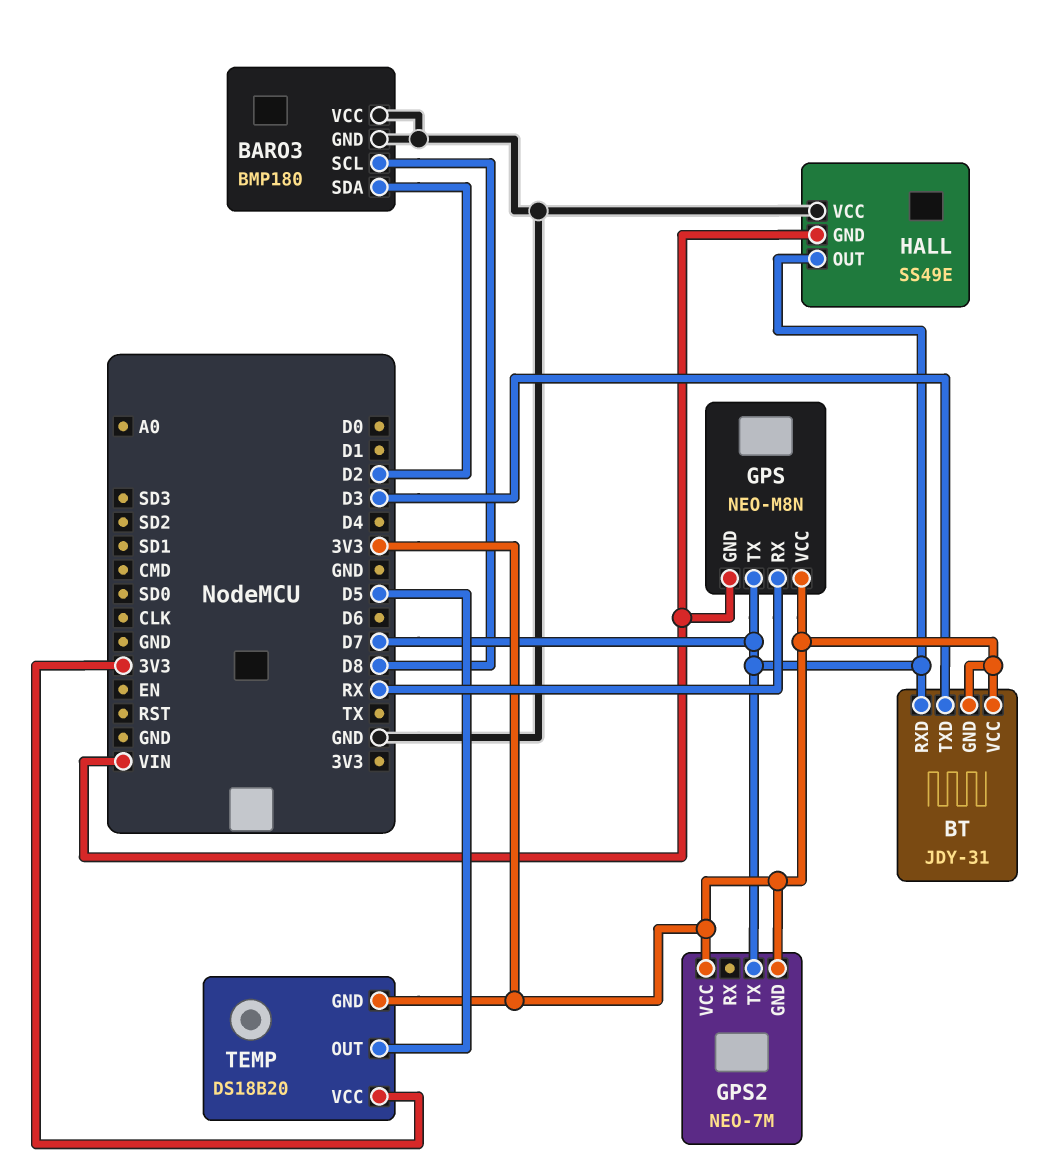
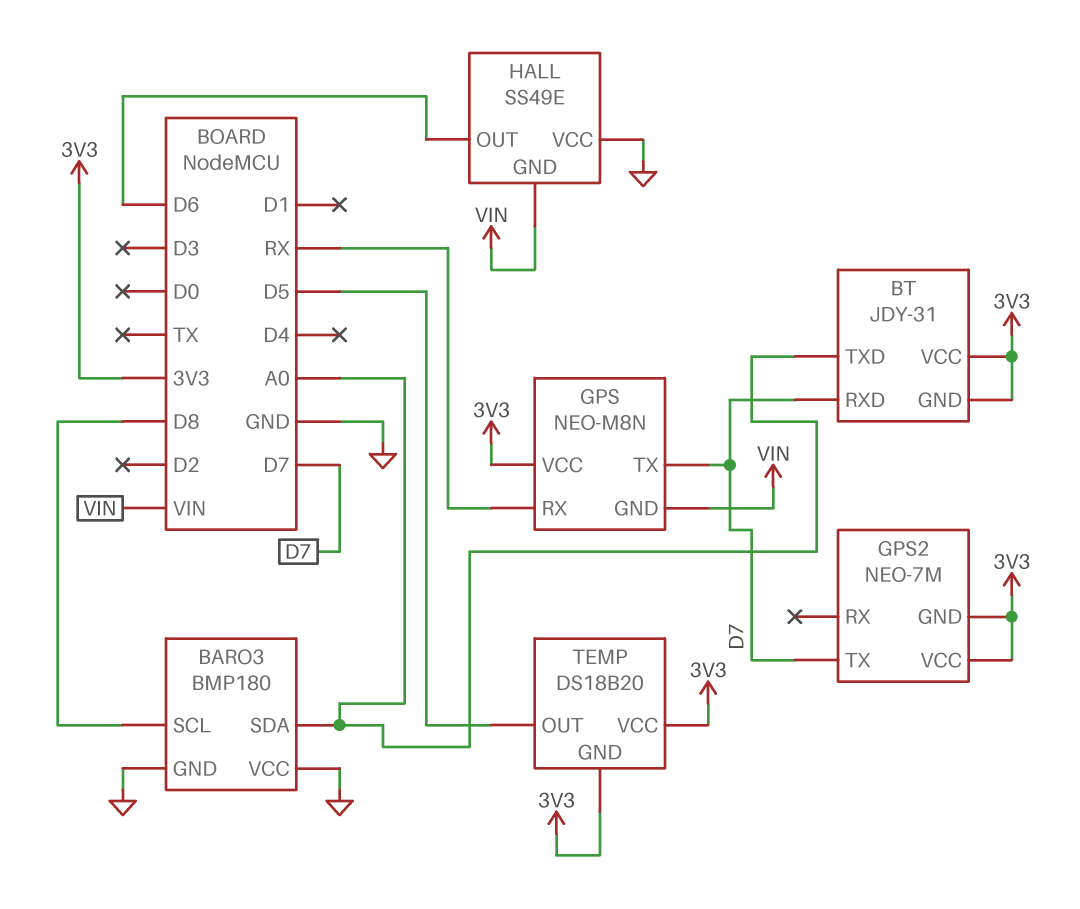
BARO3 pin SDA: D2 -> A0
BT pin TXD: D3 -> A0
HALL pin OUT: D7 -> D6

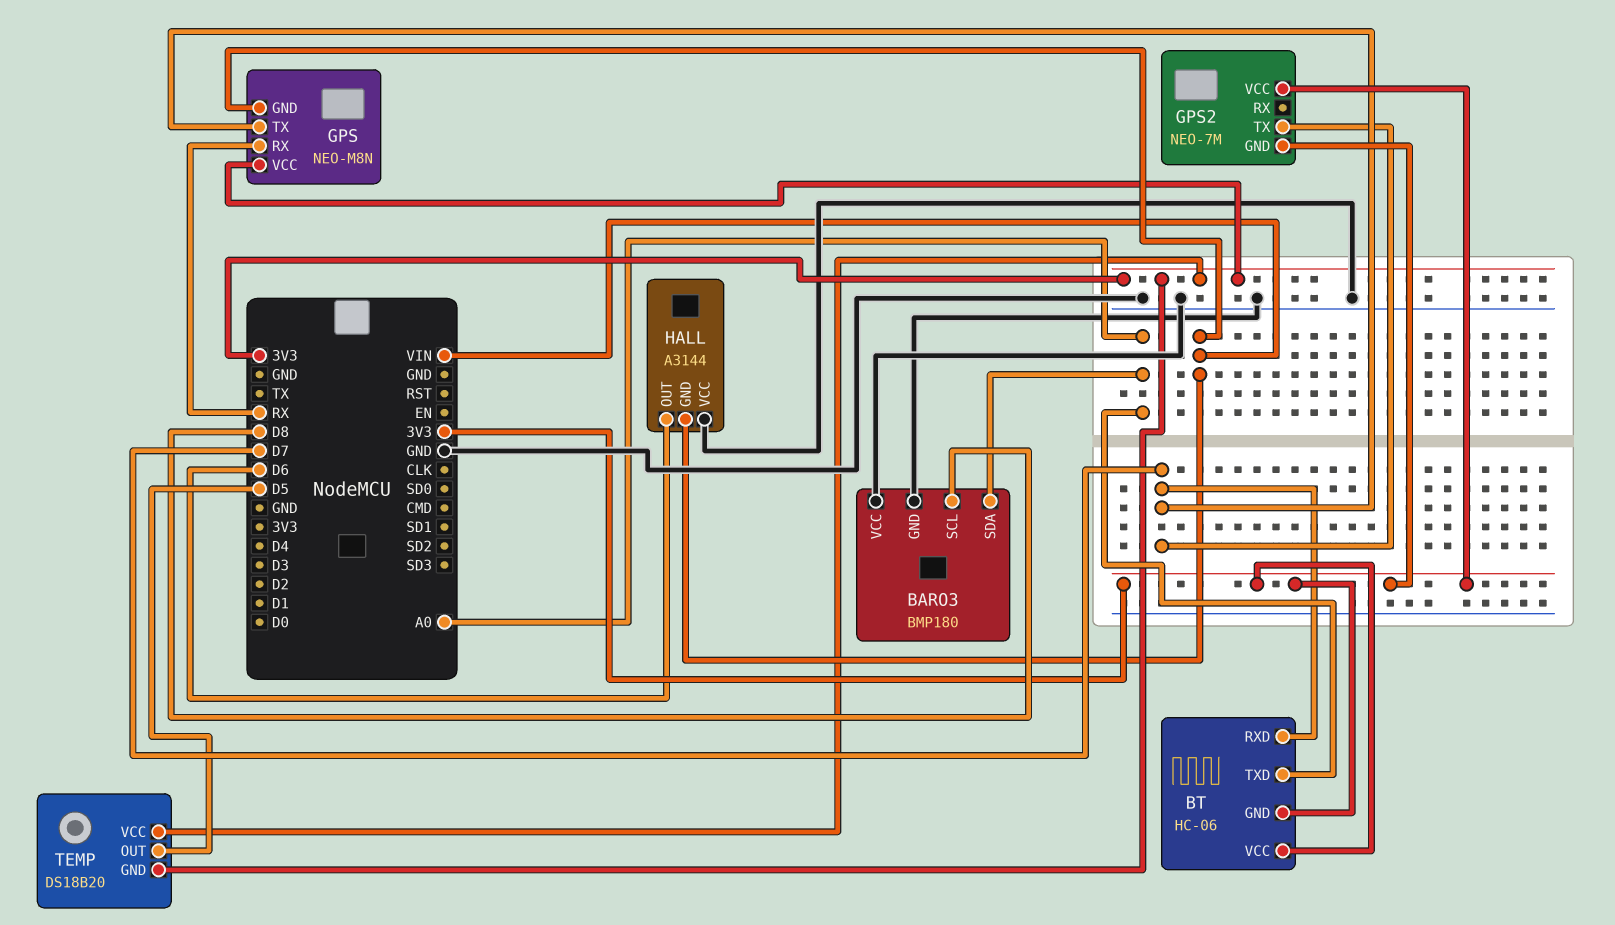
BT: JDY-31 -> HC-06
HALL: SS49E -> A3144

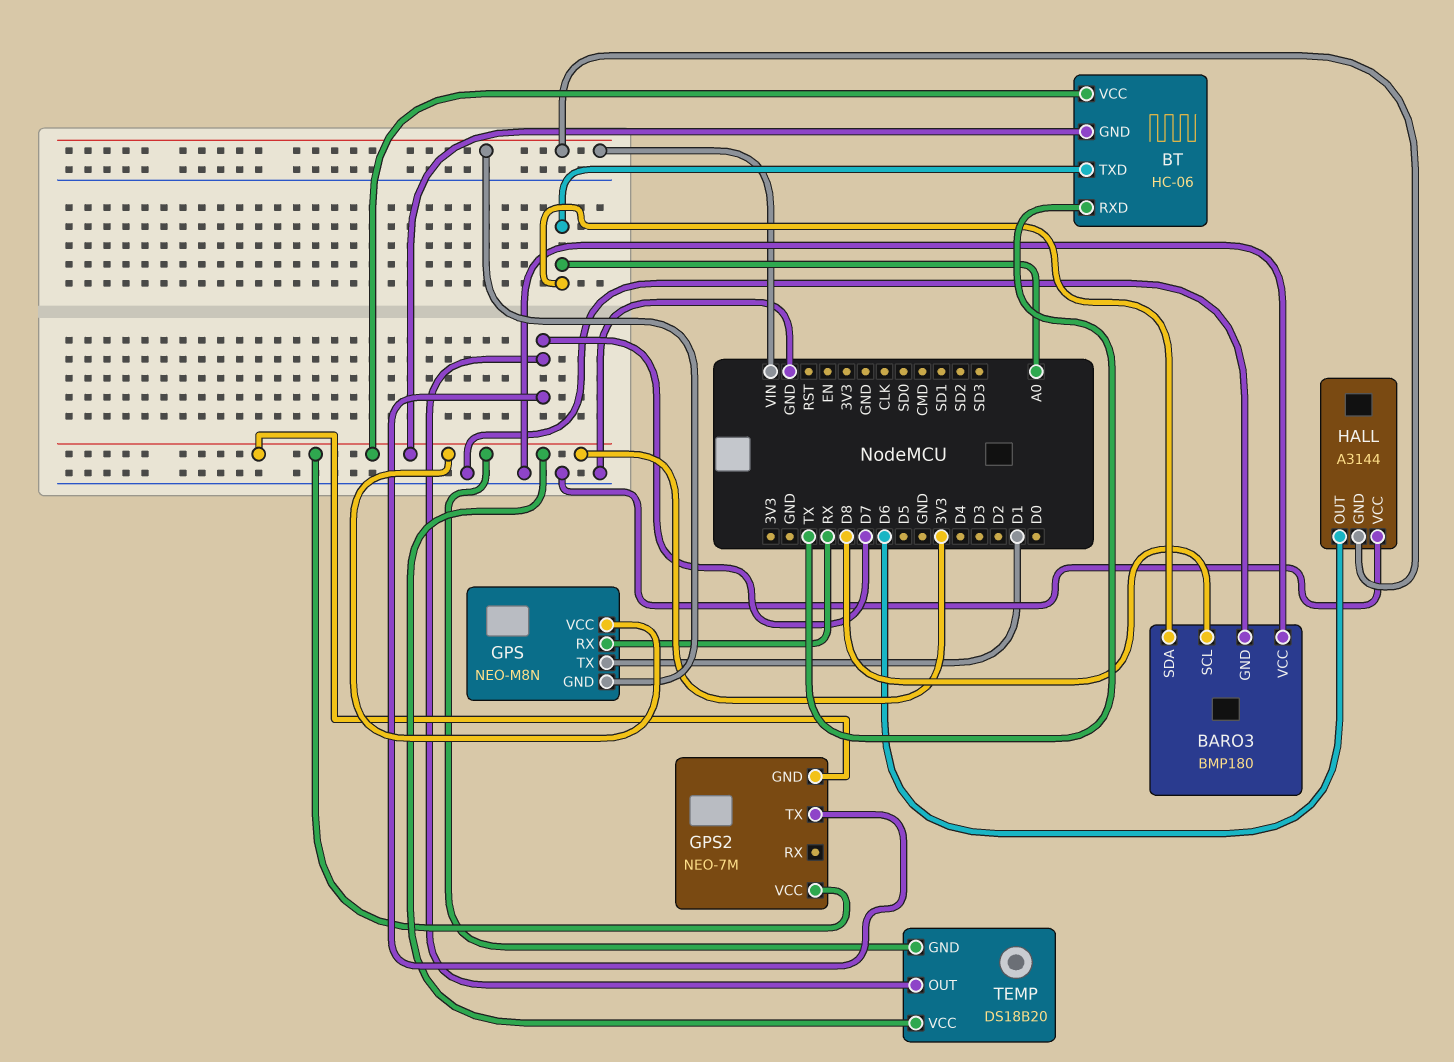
BT pin RXD: D7 -> TX
GPS pin TX: D7 -> D1
TEMP pin OUT: D5 -> D7

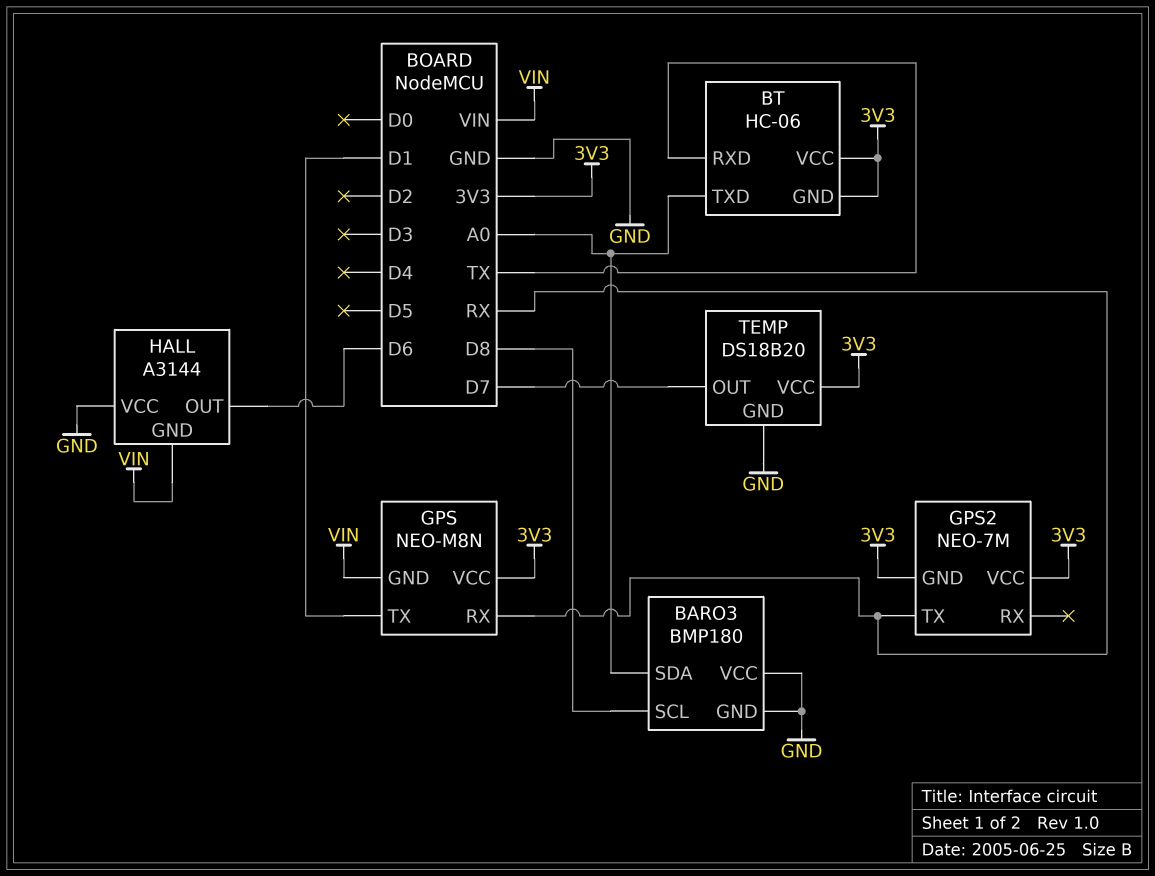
GPS2 pin TX: D7 -> RX
TEMP pin GND: 3V3 -> GND

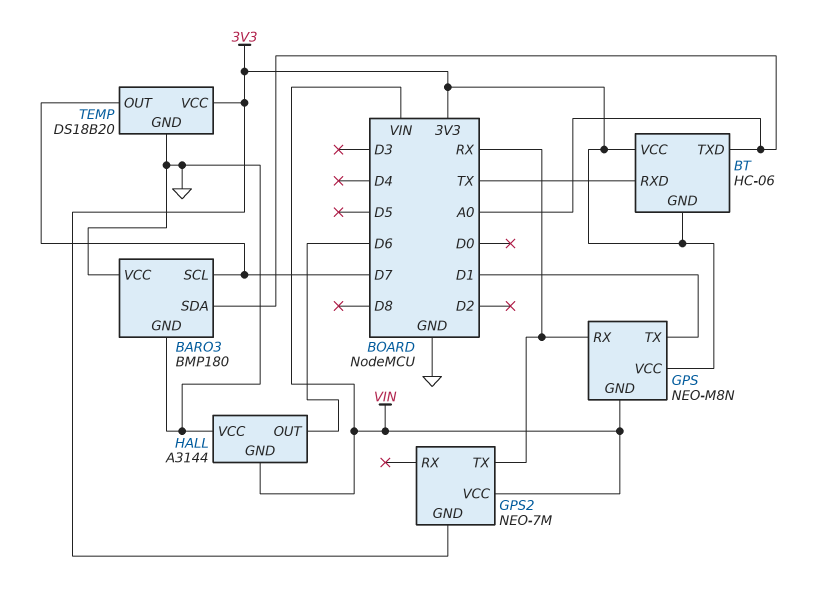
BARO3 pin SCL: D8 -> D7
GPS2 pin VCC: 3V3 -> VIN

